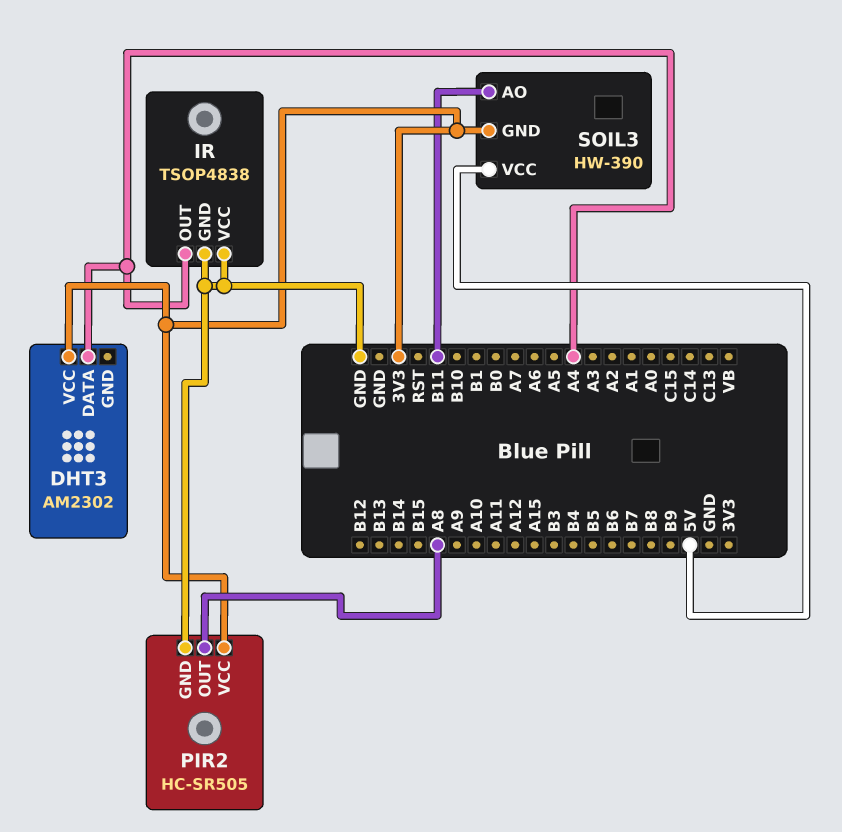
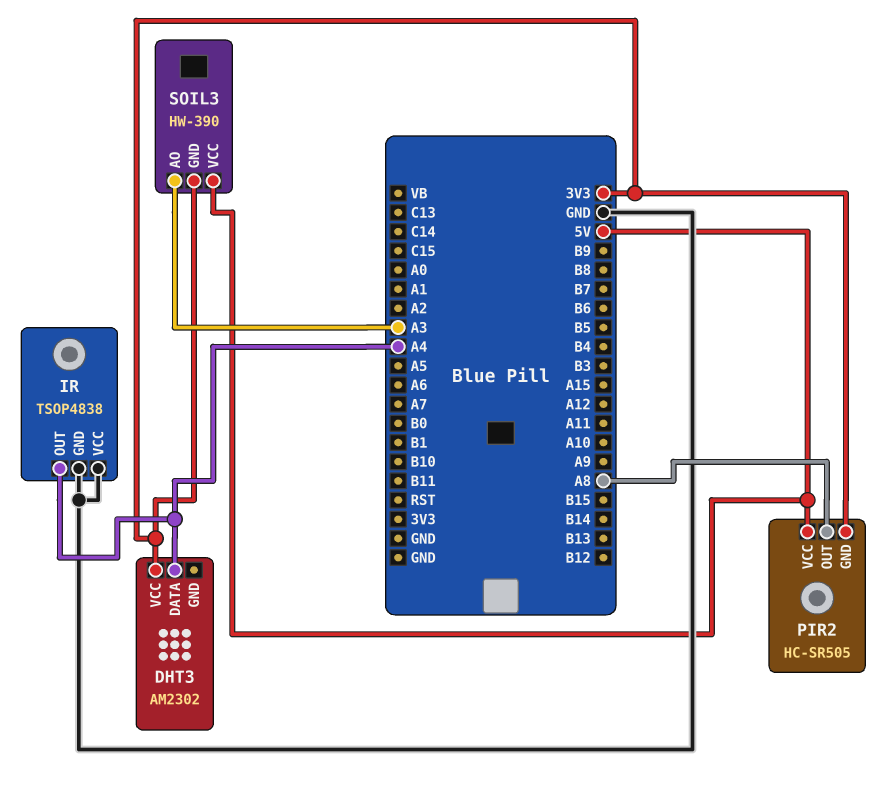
PIR2 pin GND: GND -> 3V3
PIR2 pin VCC: 3V3 -> 5V
SOIL3 pin AO: B11 -> A3

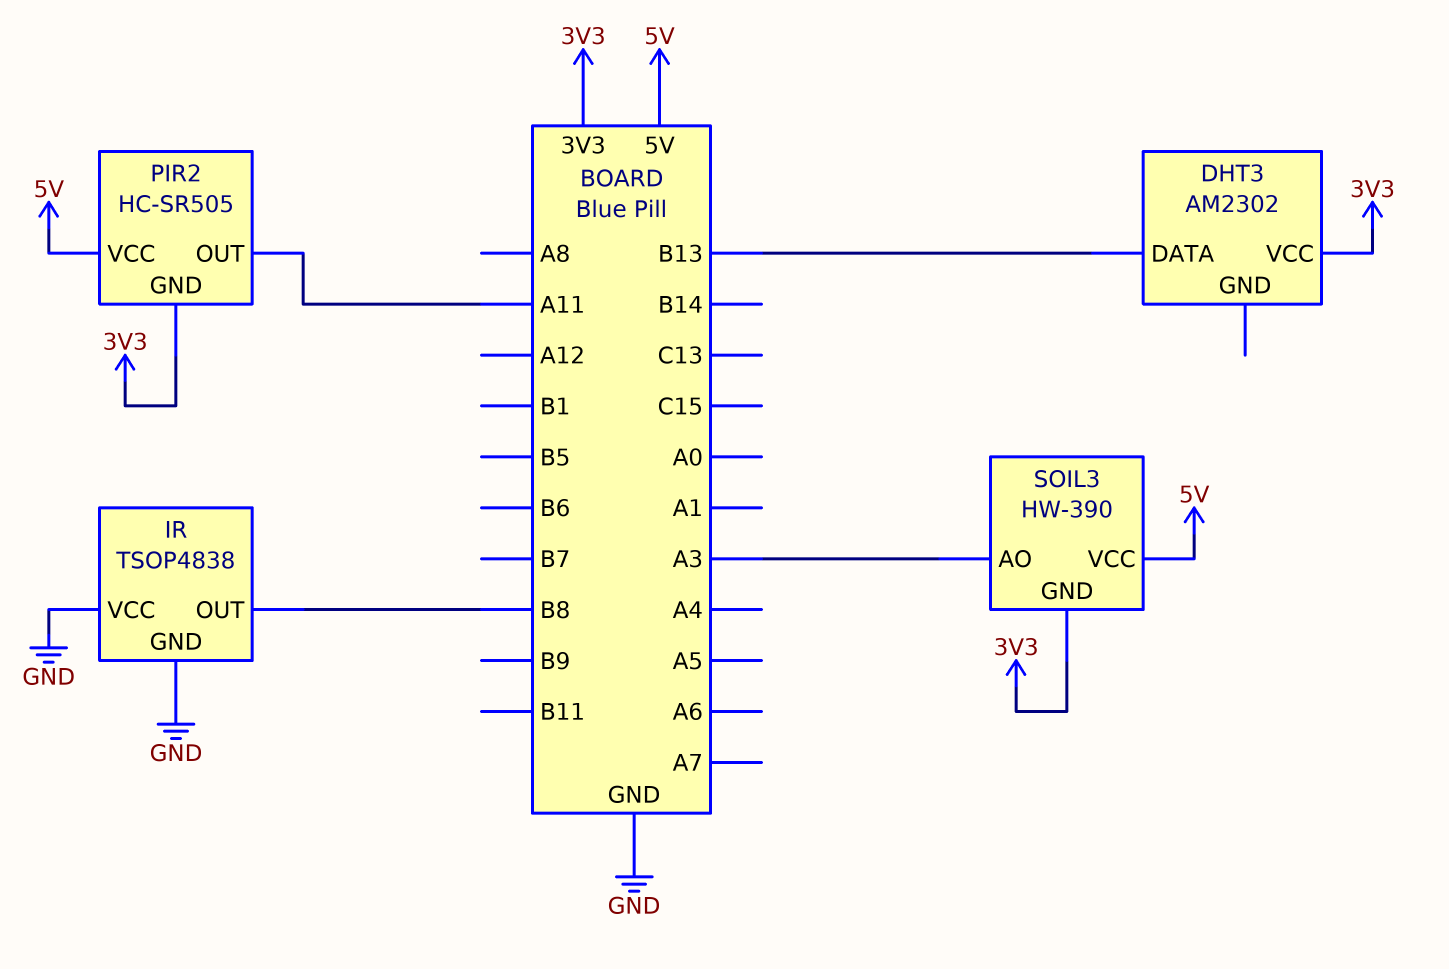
DHT3 pin DATA: A4 -> B13
IR pin OUT: A4 -> B8
PIR2 pin OUT: A8 -> A11

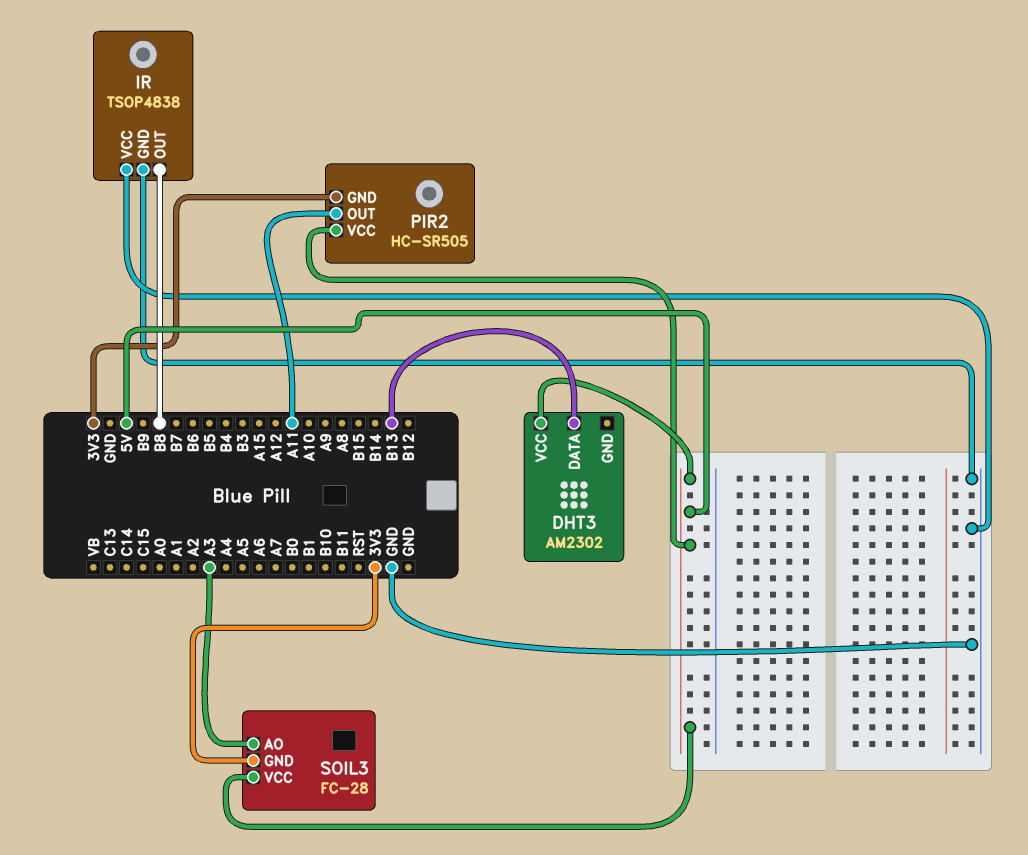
DHT3 pin VCC: 3V3 -> 5V
SOIL3: HW-390 -> FC-28

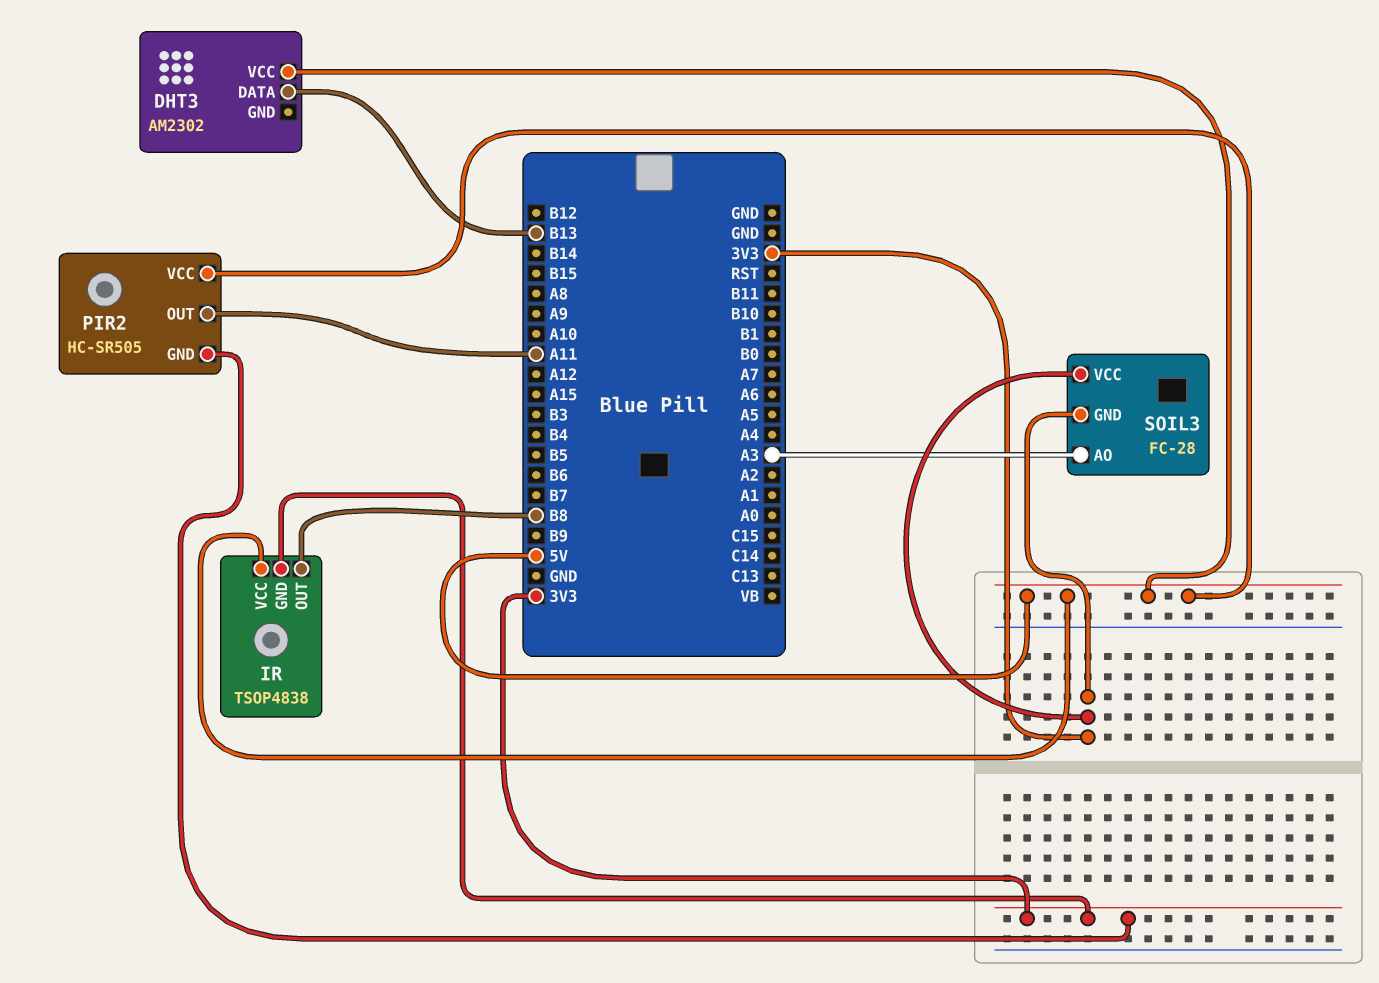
IR pin GND: GND -> 3V3
IR pin VCC: GND -> 5V
SOIL3 pin VCC: 5V -> 3V3

